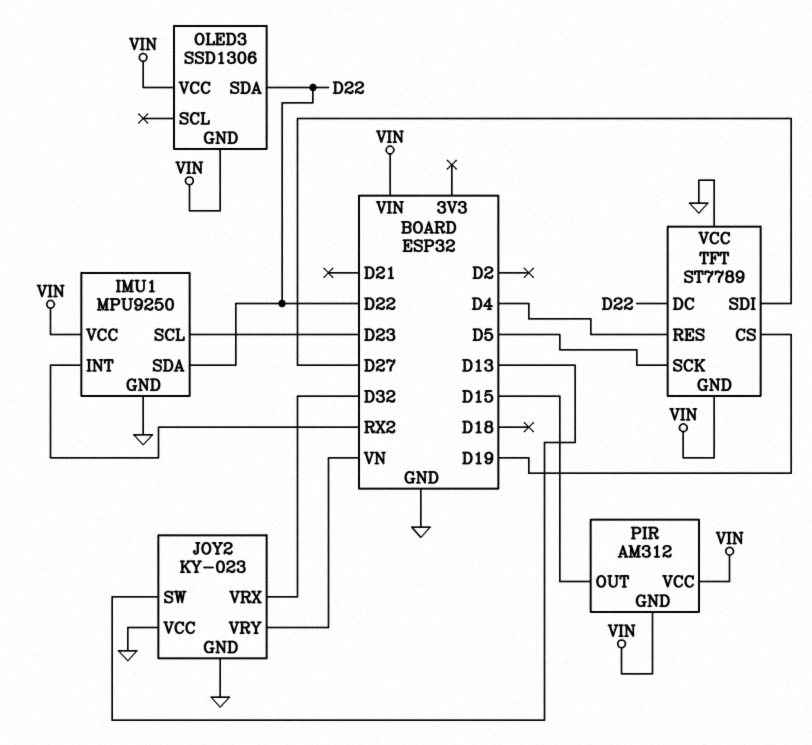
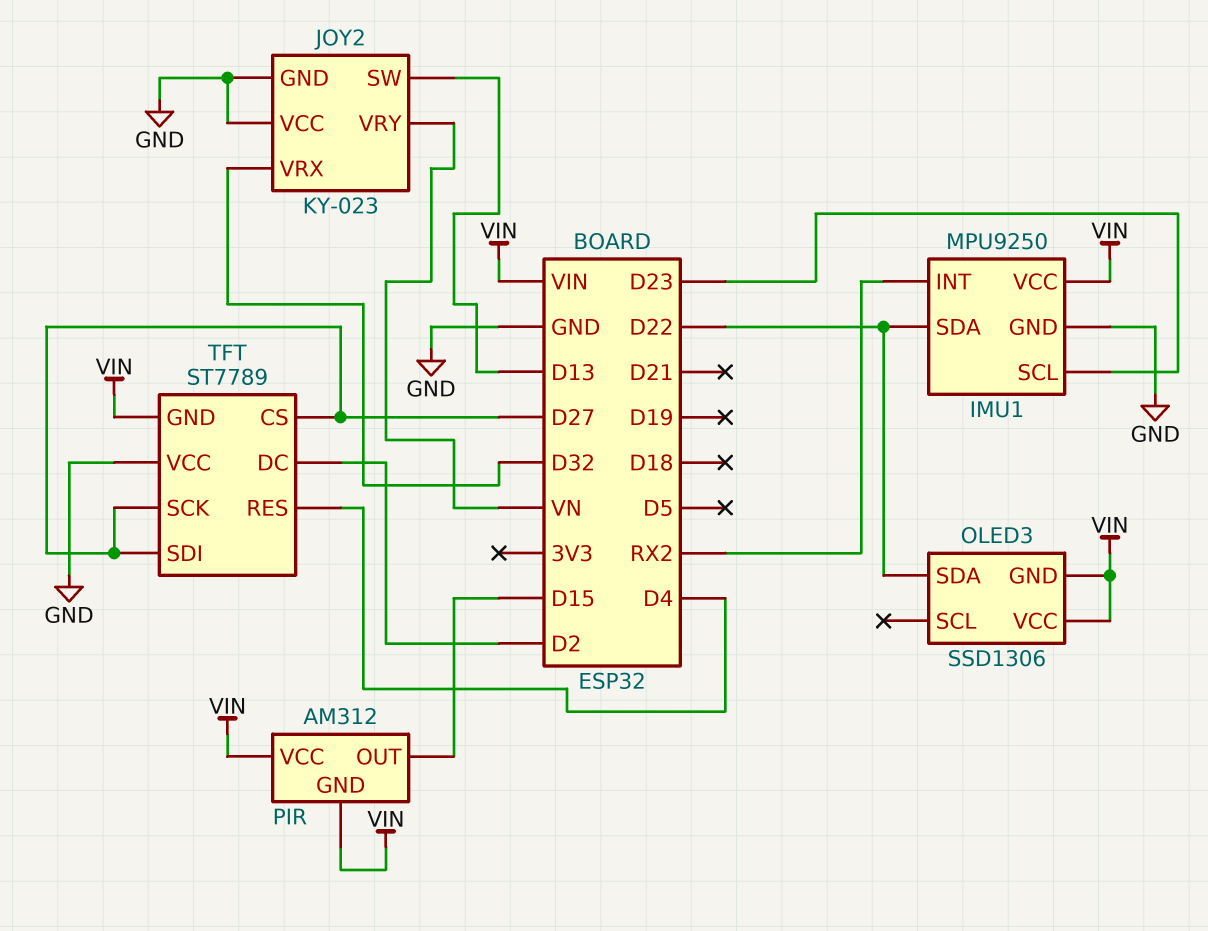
TFT pin CS: D19 -> D27
TFT pin DC: D22 -> D2
TFT pin SCK: D5 -> D27

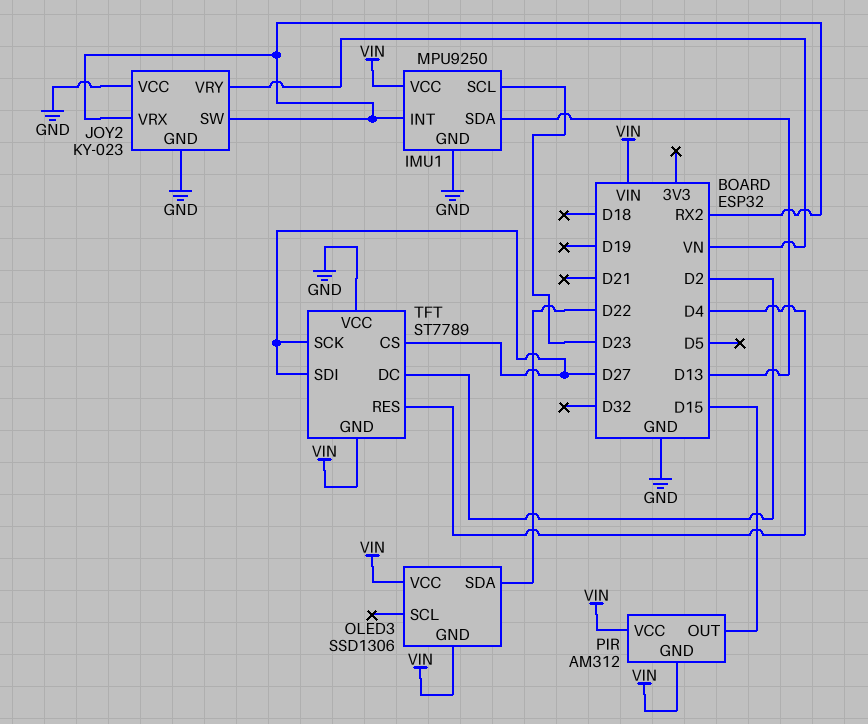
IMU1 pin SDA: D22 -> D13
JOY2 pin SW: D13 -> RX2
JOY2 pin VRX: D32 -> RX2

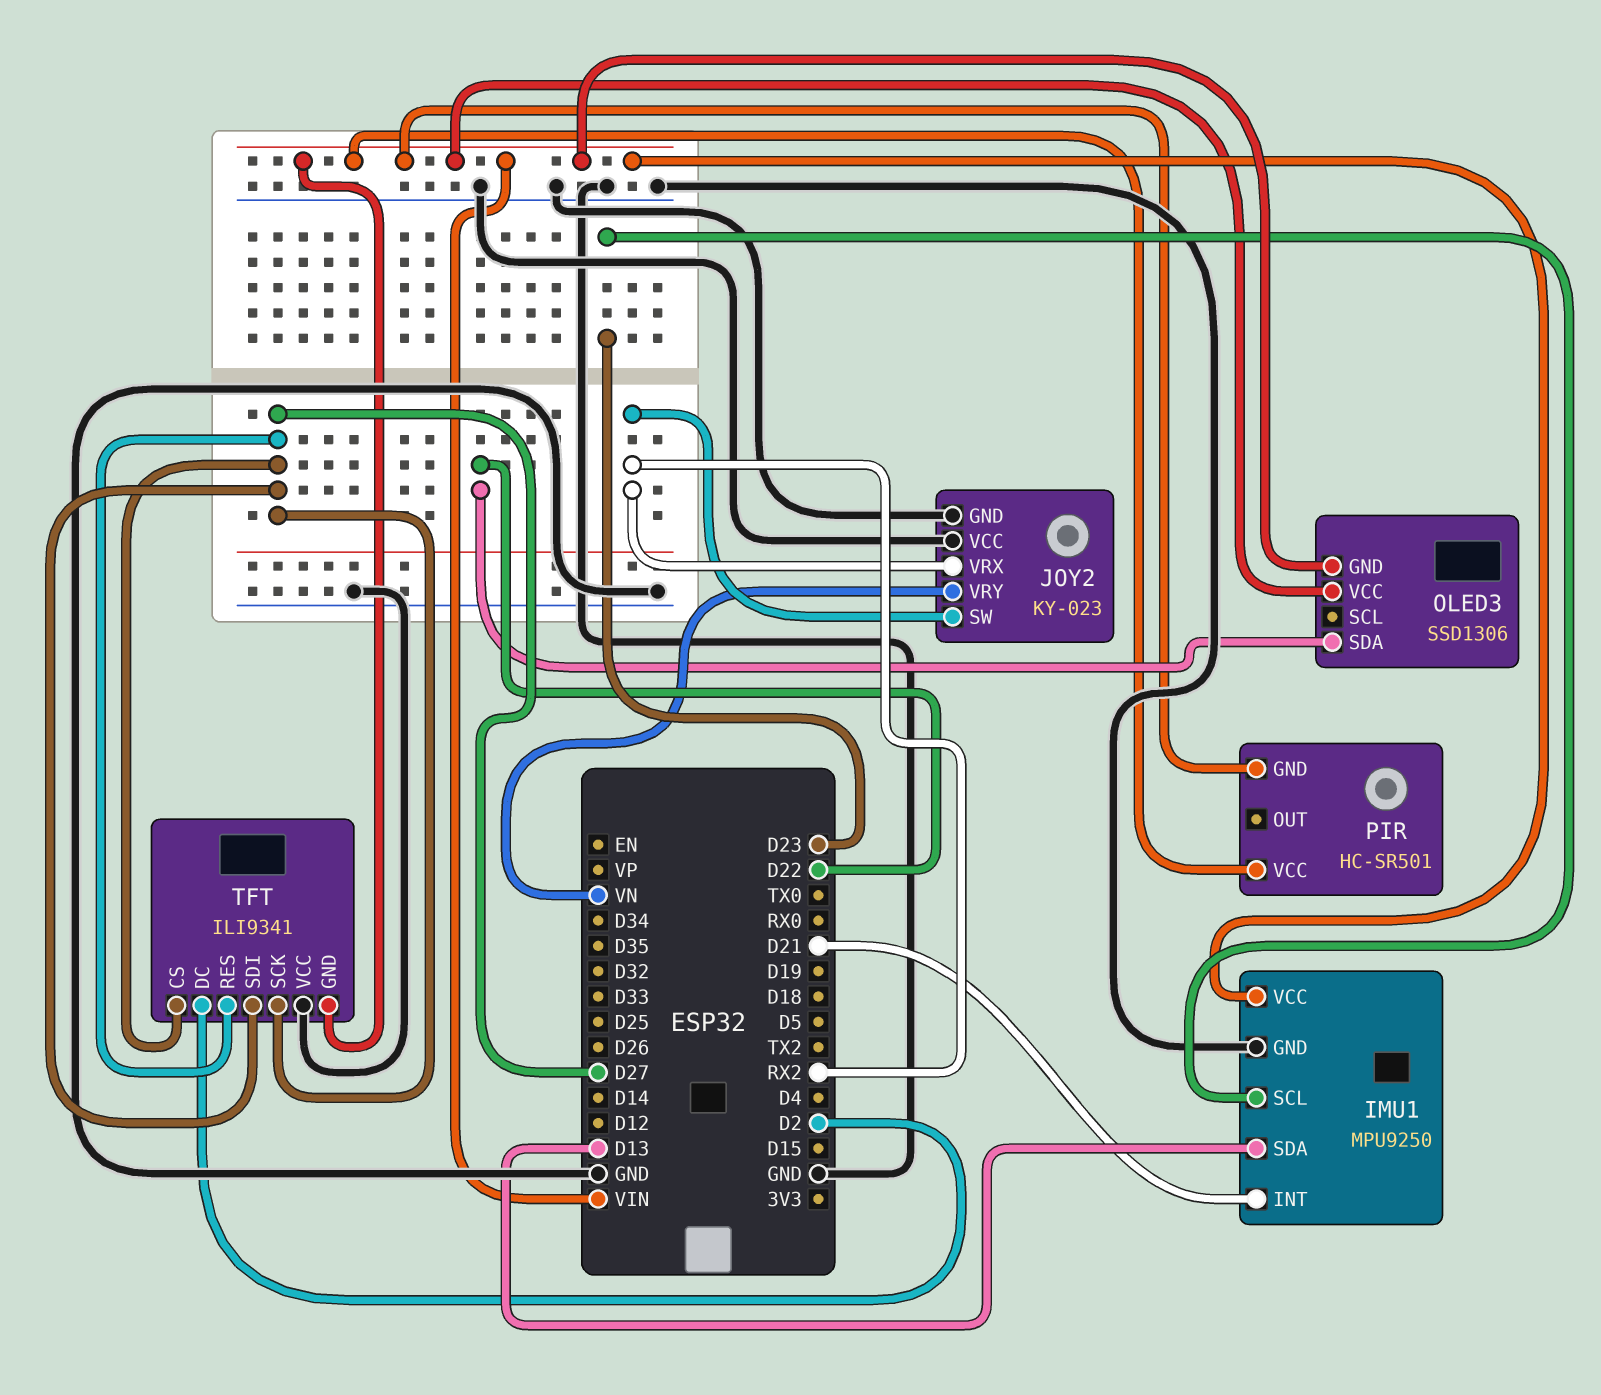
IMU1 pin INT: RX2 -> D21
PIR: AM312 -> HC-SR501
PIR pin OUT: D15 -> none
TFT: ST7789 -> ILI9341
TFT pin RES: D4 -> D27

